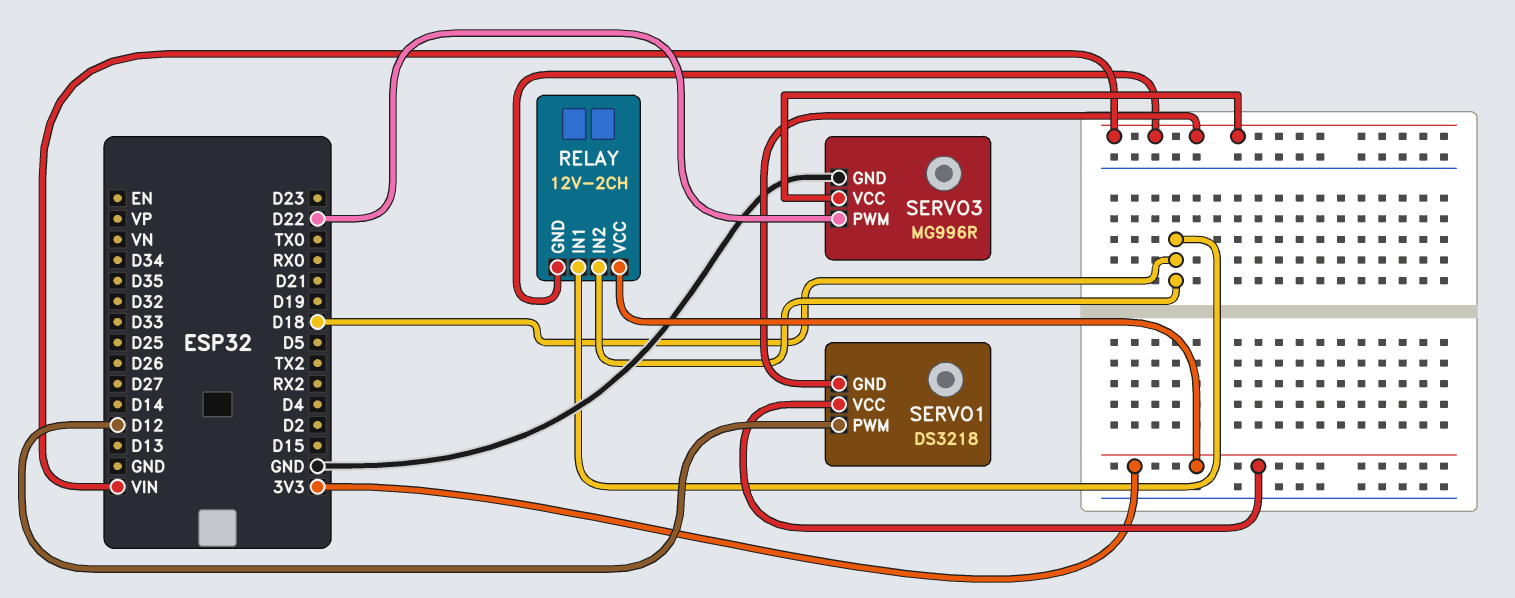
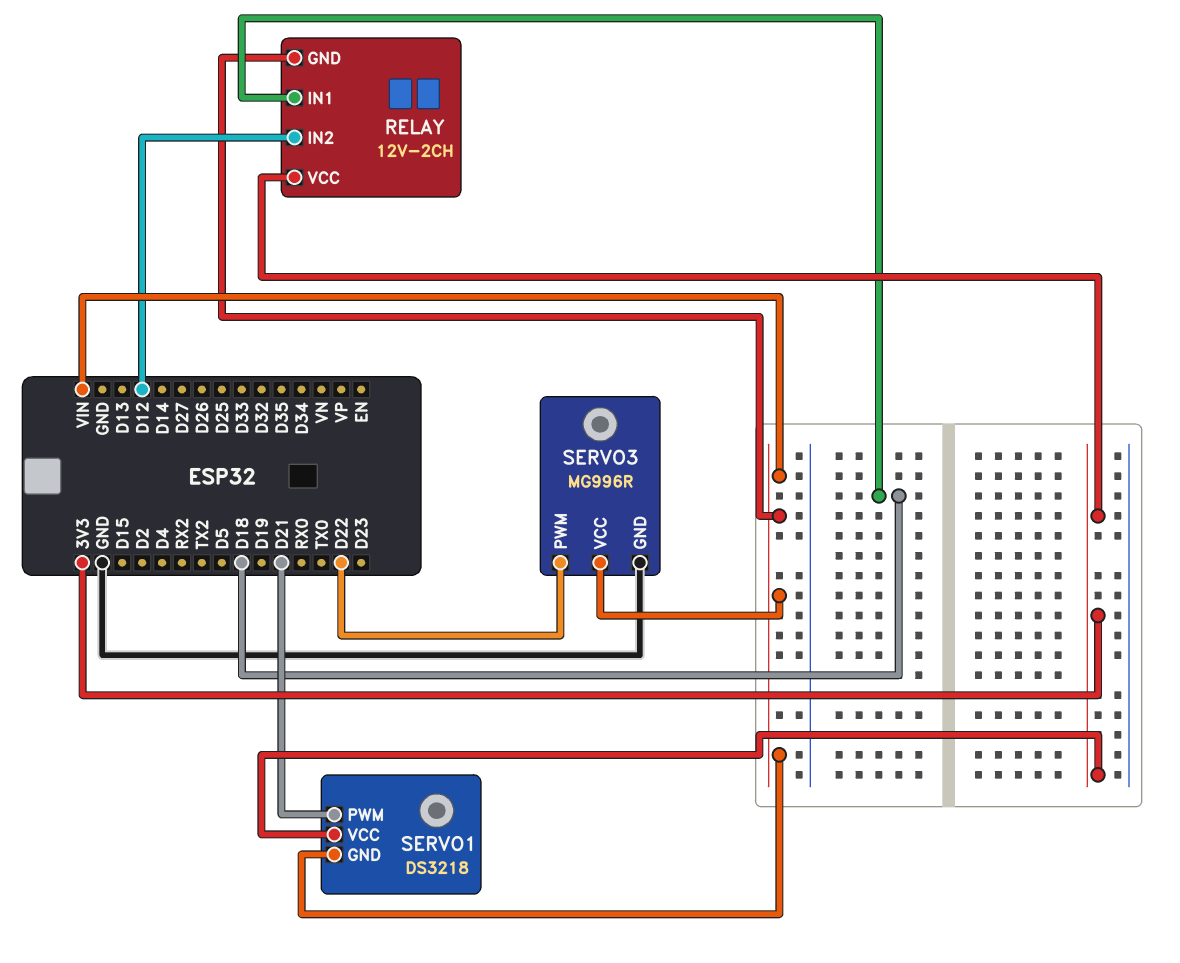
RELAY pin IN2: D18 -> D12
SERVO1 pin PWM: D12 -> D21

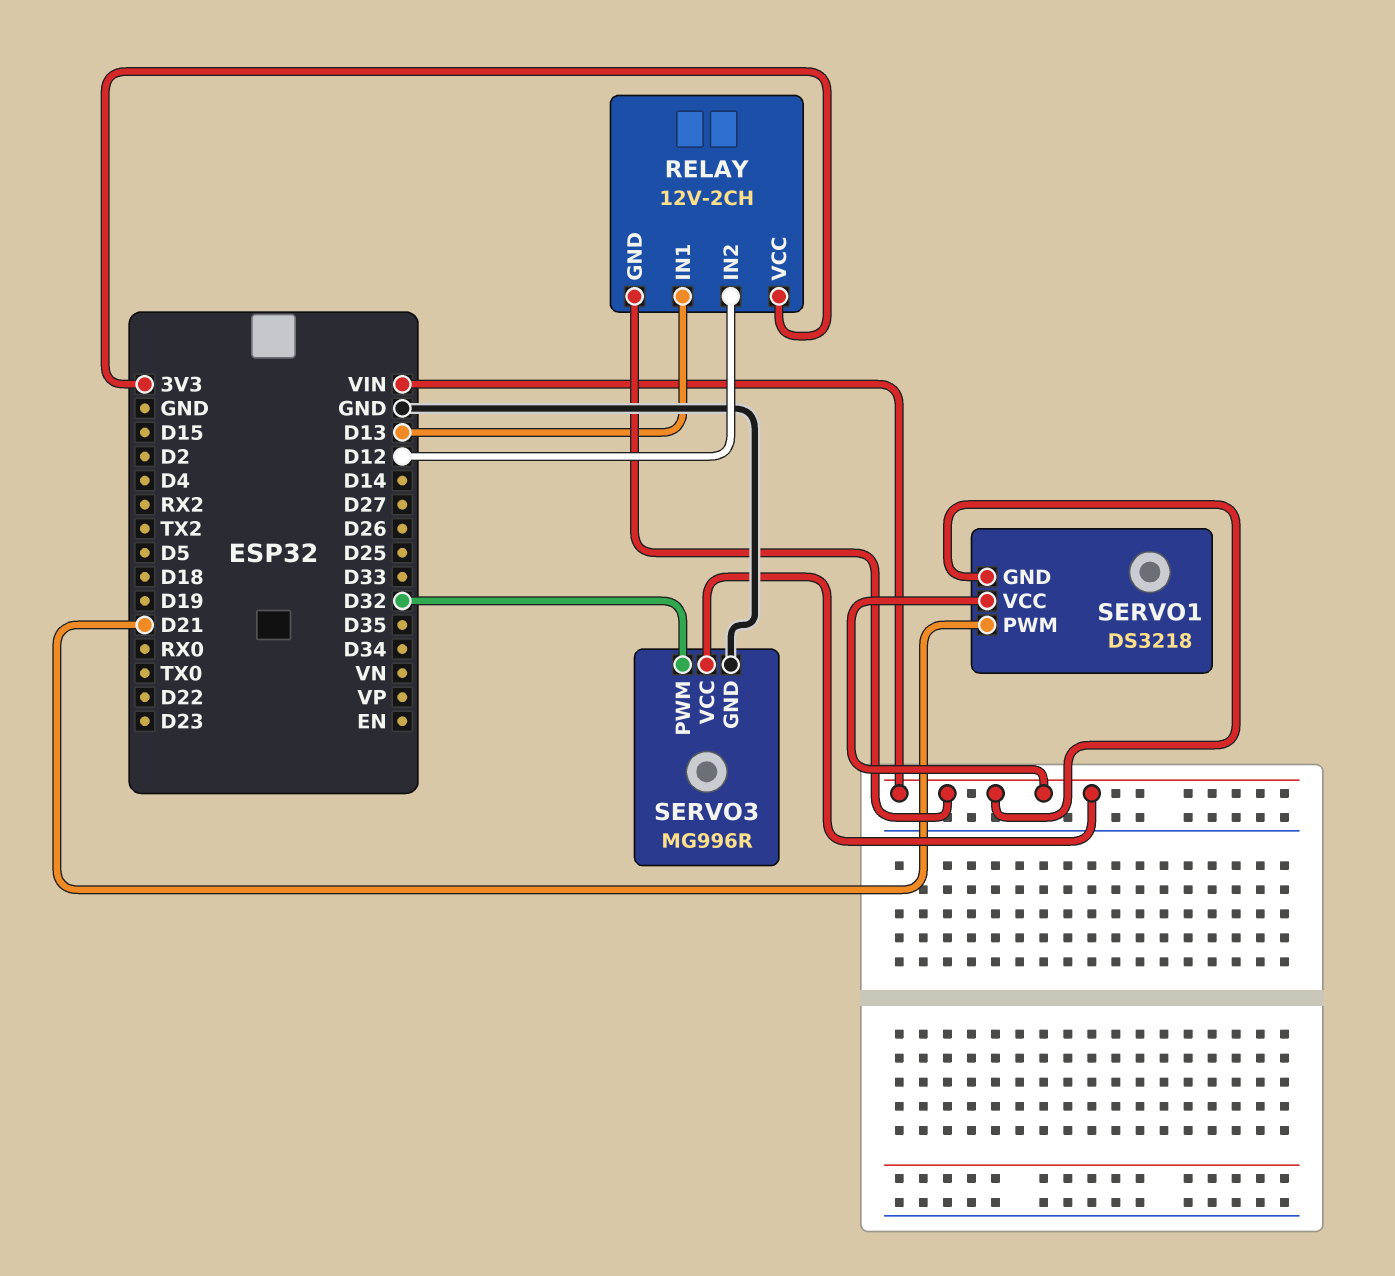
RELAY pin IN1: D18 -> D13
SERVO1 pin VCC: 3V3 -> VIN
SERVO3 pin PWM: D22 -> D32

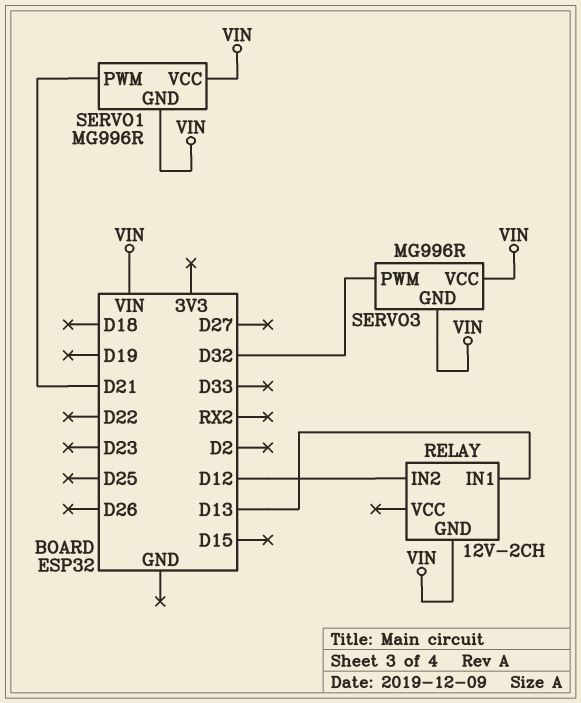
RELAY pin VCC: 3V3 -> none
SERVO1: DS3218 -> MG996R
SERVO3 pin GND: GND -> VIN

